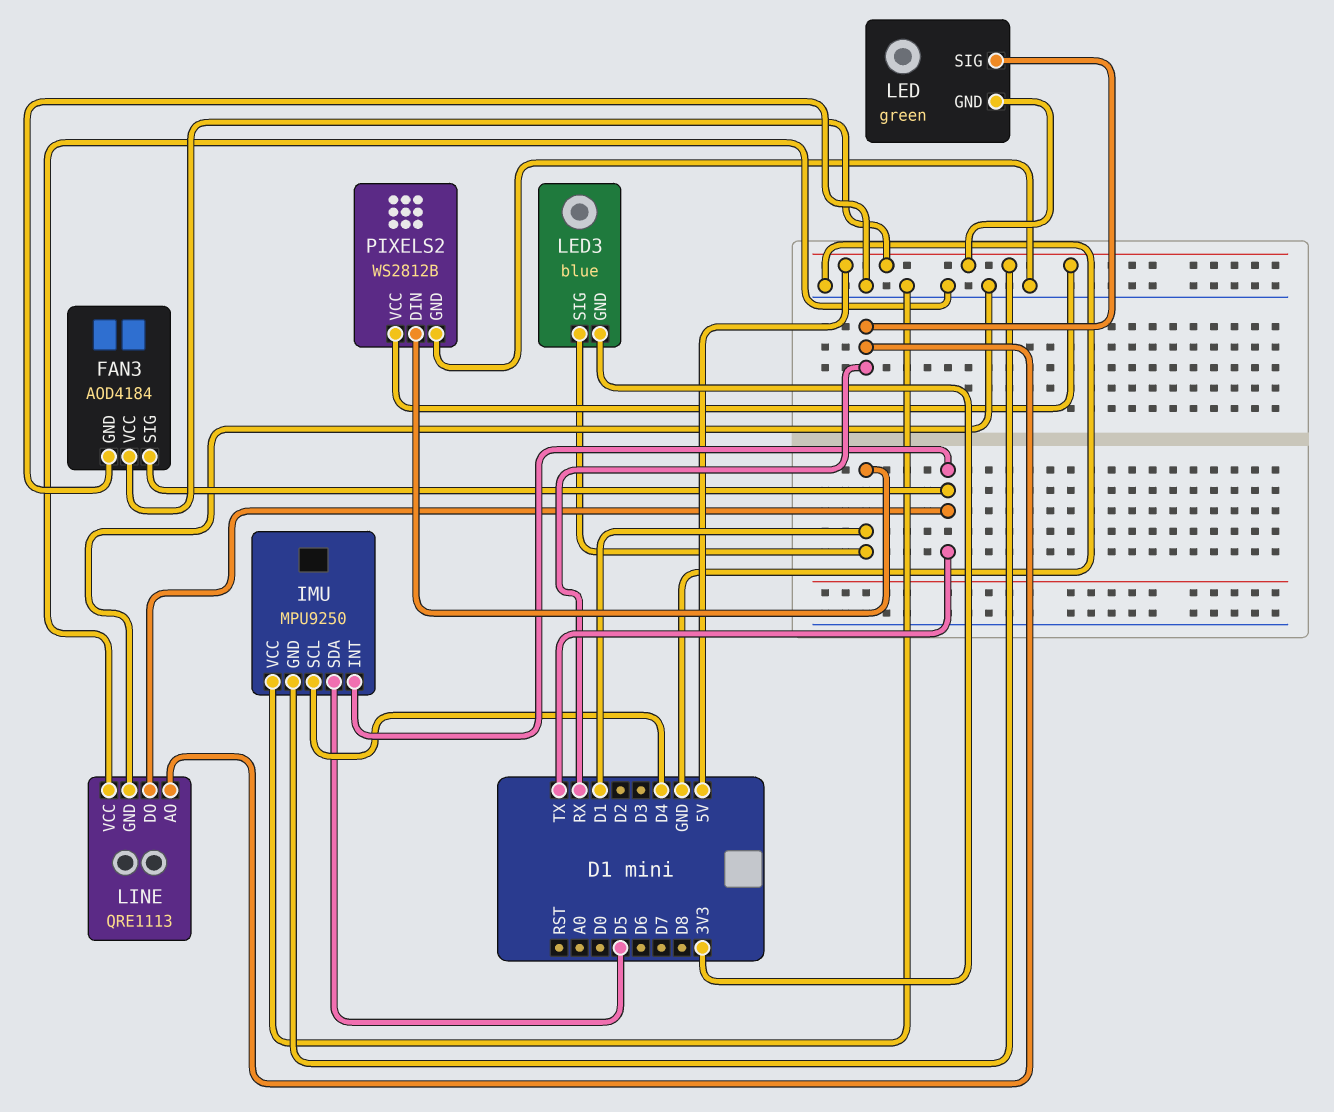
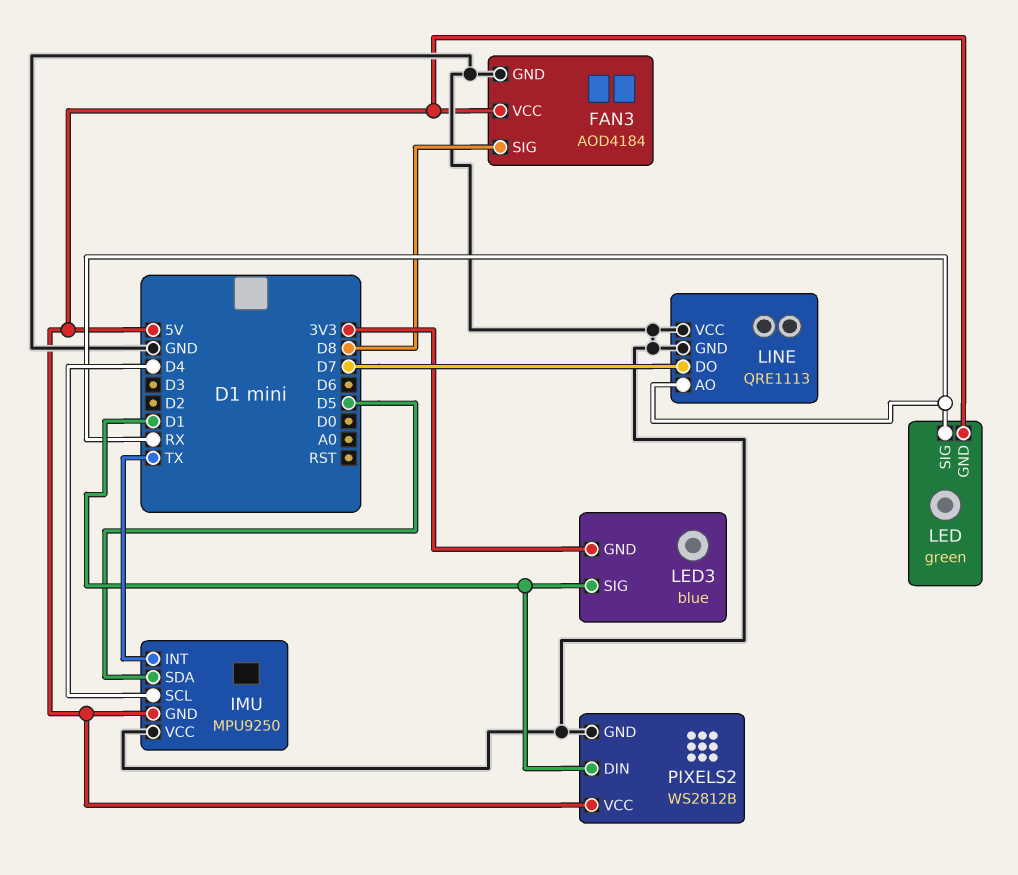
FAN3 pin SIG: TX -> D8
LINE pin DO: TX -> D7

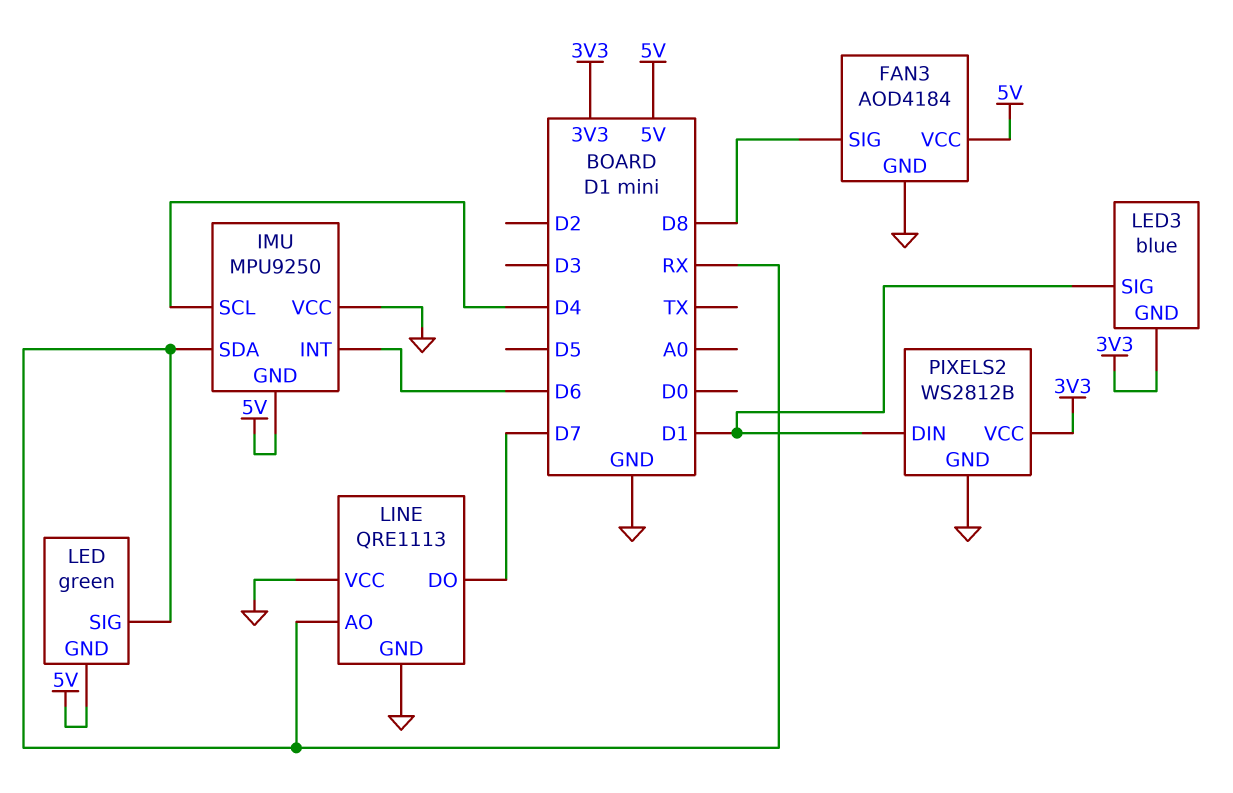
IMU pin INT: TX -> D6
IMU pin SDA: D5 -> RX
PIXELS2 pin VCC: 5V -> 3V3

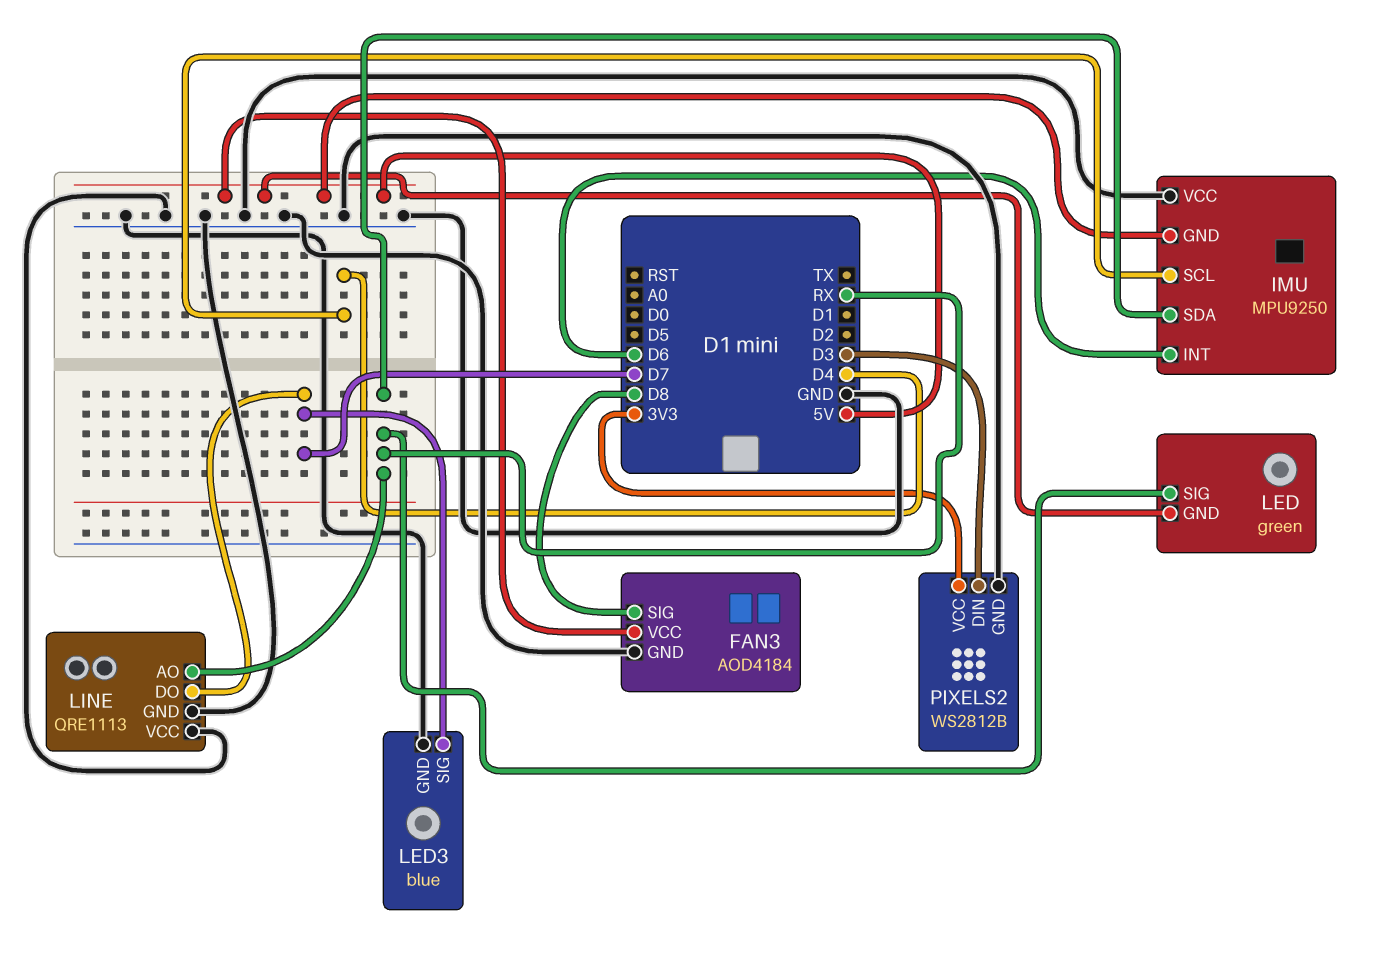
LED3 pin GND: 3V3 -> GND
LED3 pin SIG: D1 -> D7
PIXELS2 pin DIN: D1 -> D3

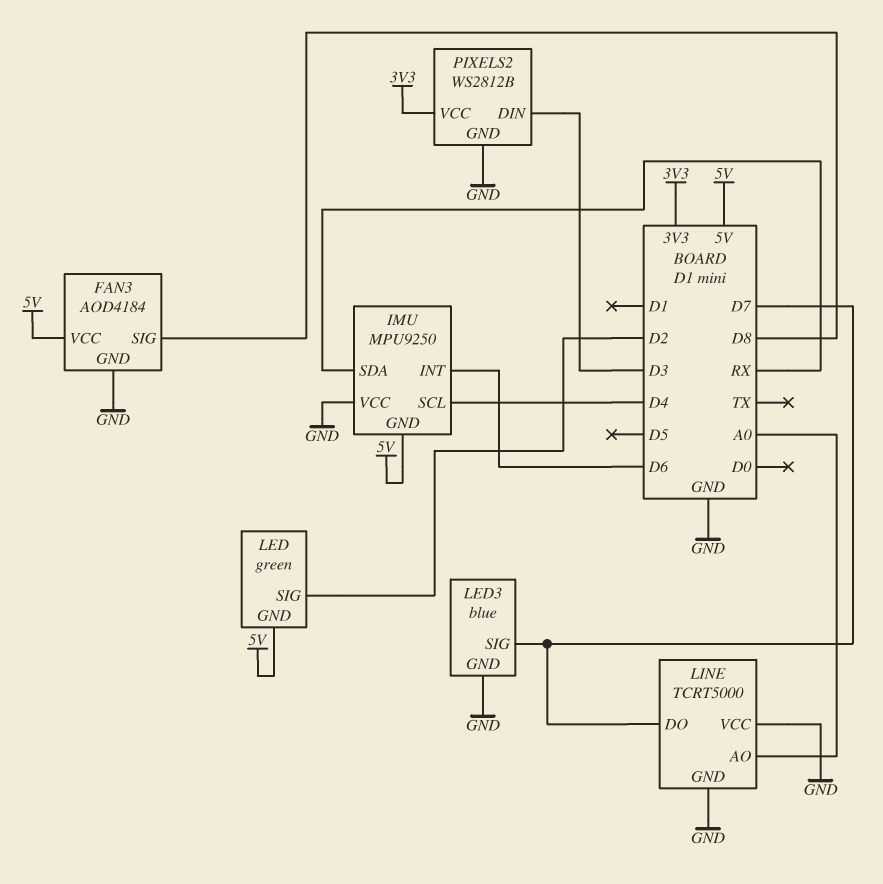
LED pin SIG: RX -> D2
LINE: QRE1113 -> TCRT5000
LINE pin AO: RX -> A0

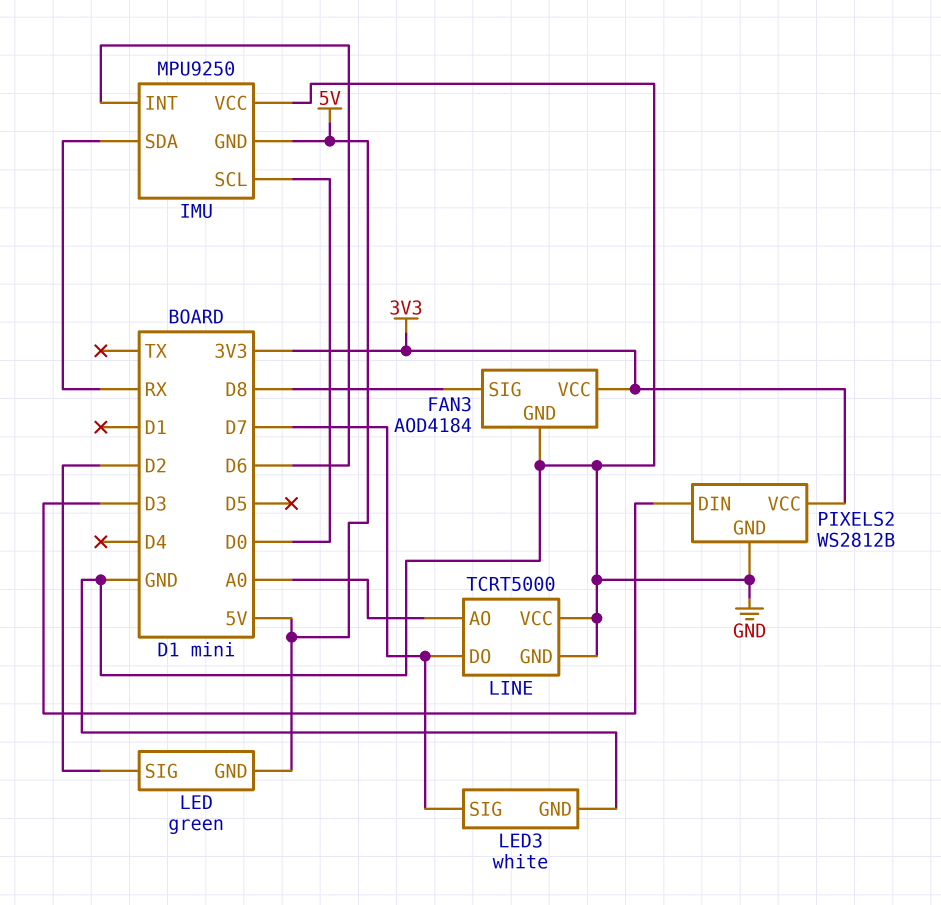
FAN3 pin VCC: 5V -> 3V3
IMU pin SCL: D4 -> D0
LED3: blue -> white

